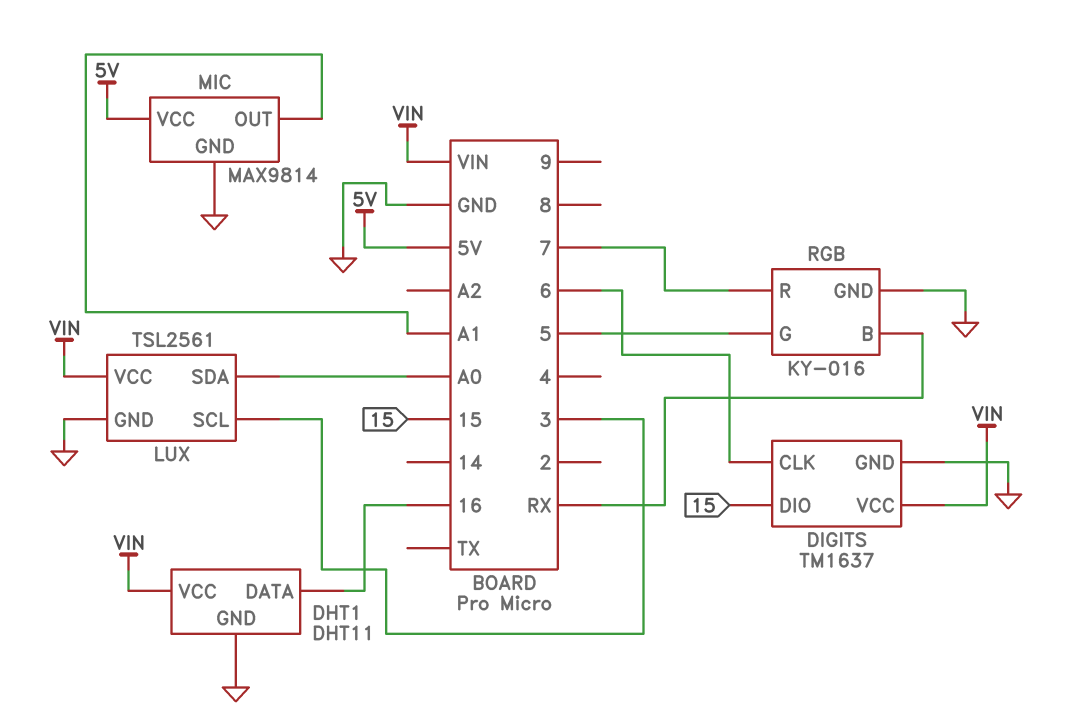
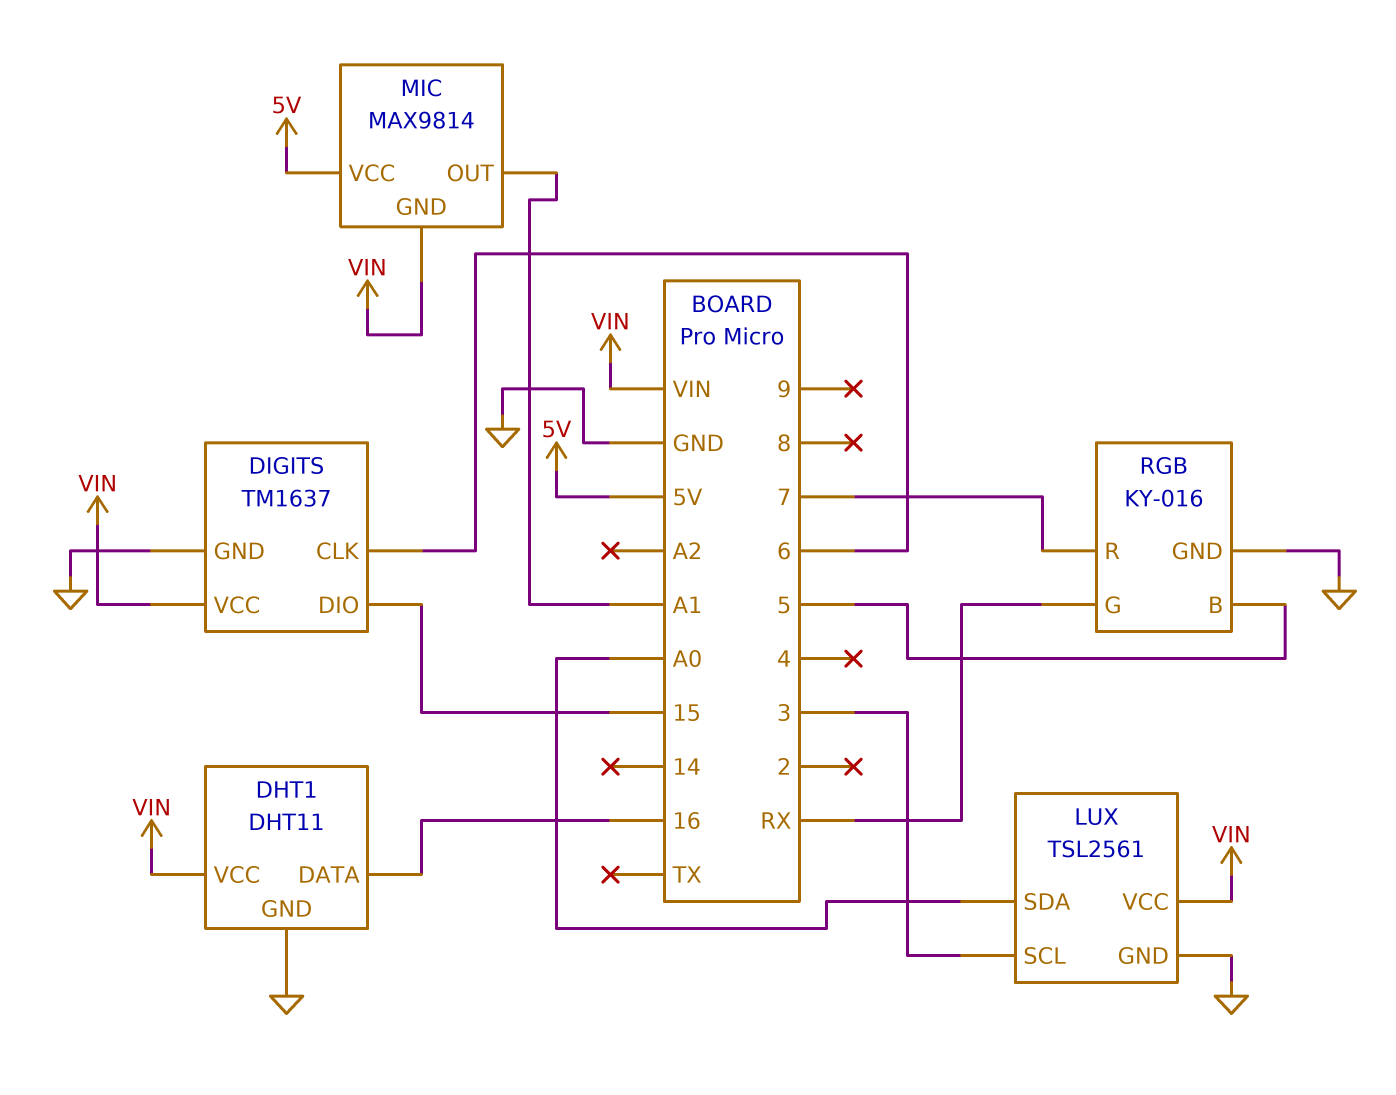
MIC pin GND: GND -> VIN
RGB pin B: RX -> 5
RGB pin G: 5 -> RX

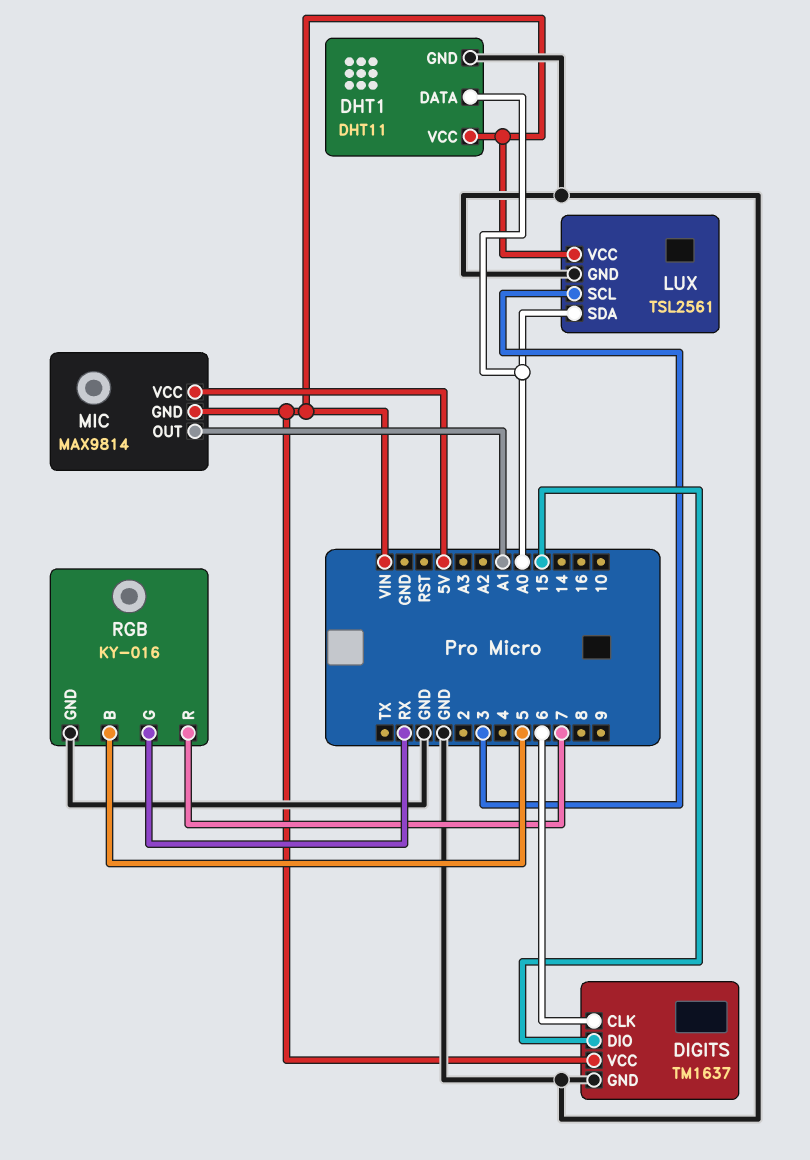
DHT1 pin DATA: 16 -> A0

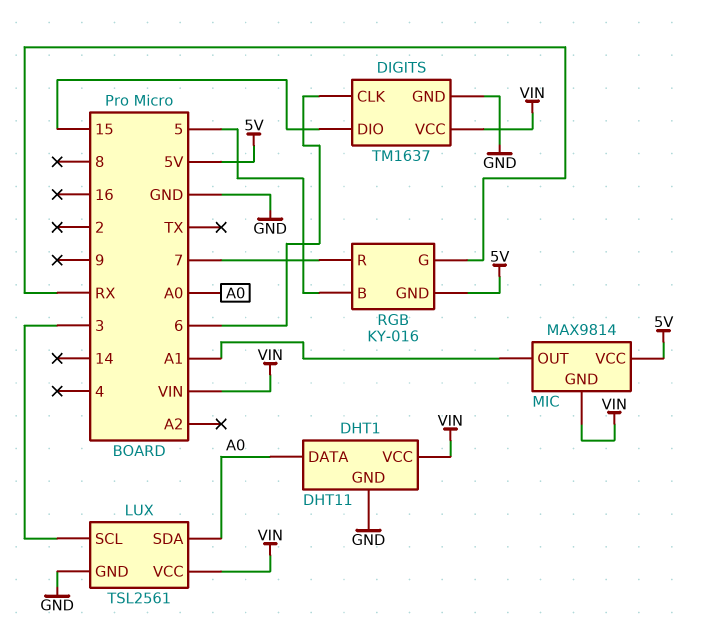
RGB pin GND: GND -> 5V

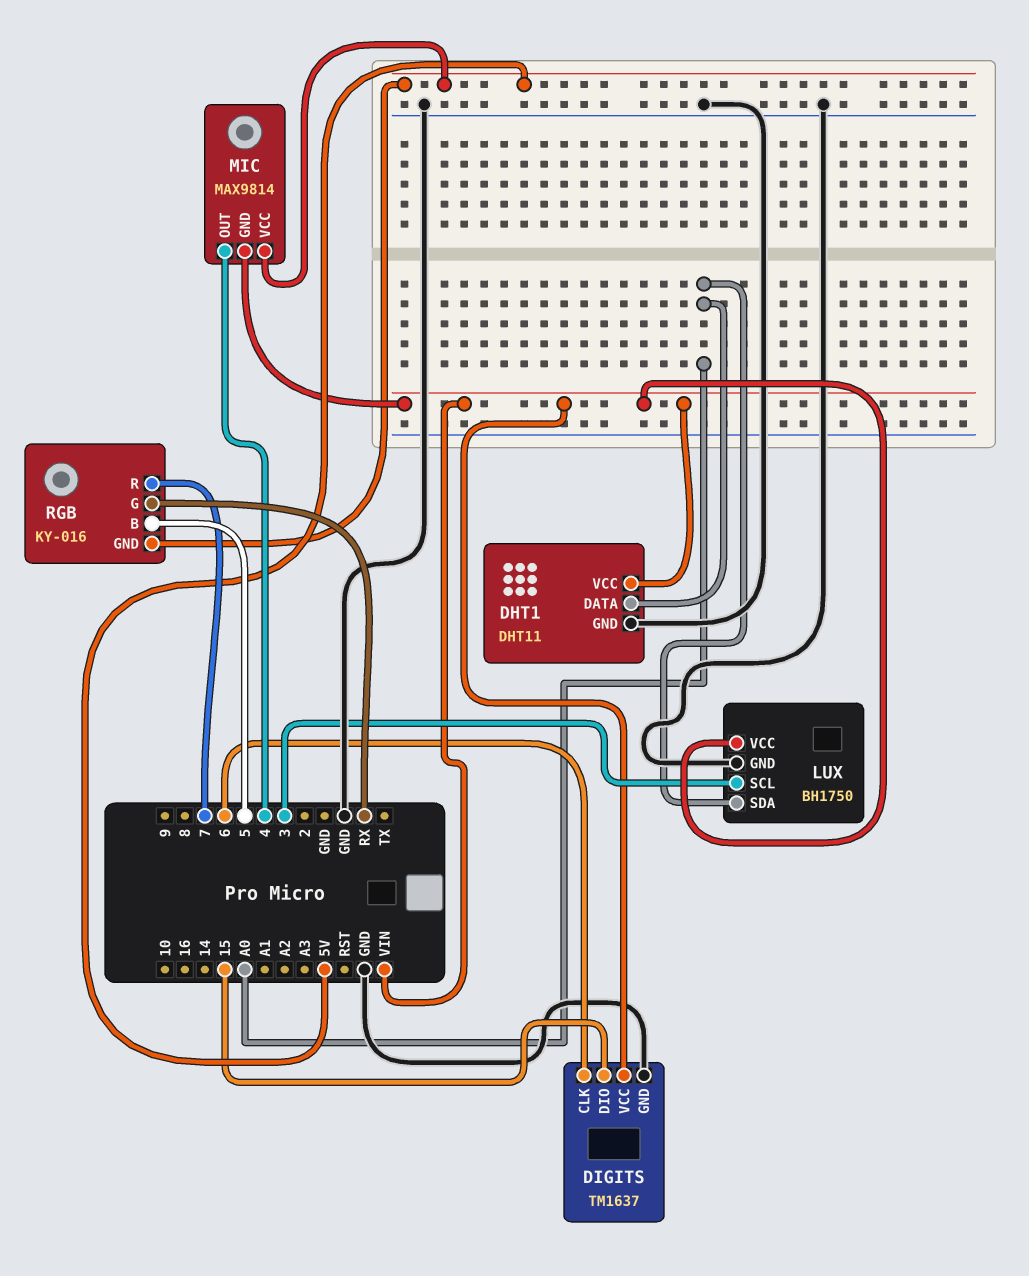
LUX: TSL2561 -> BH1750
MIC pin OUT: A1 -> 4

